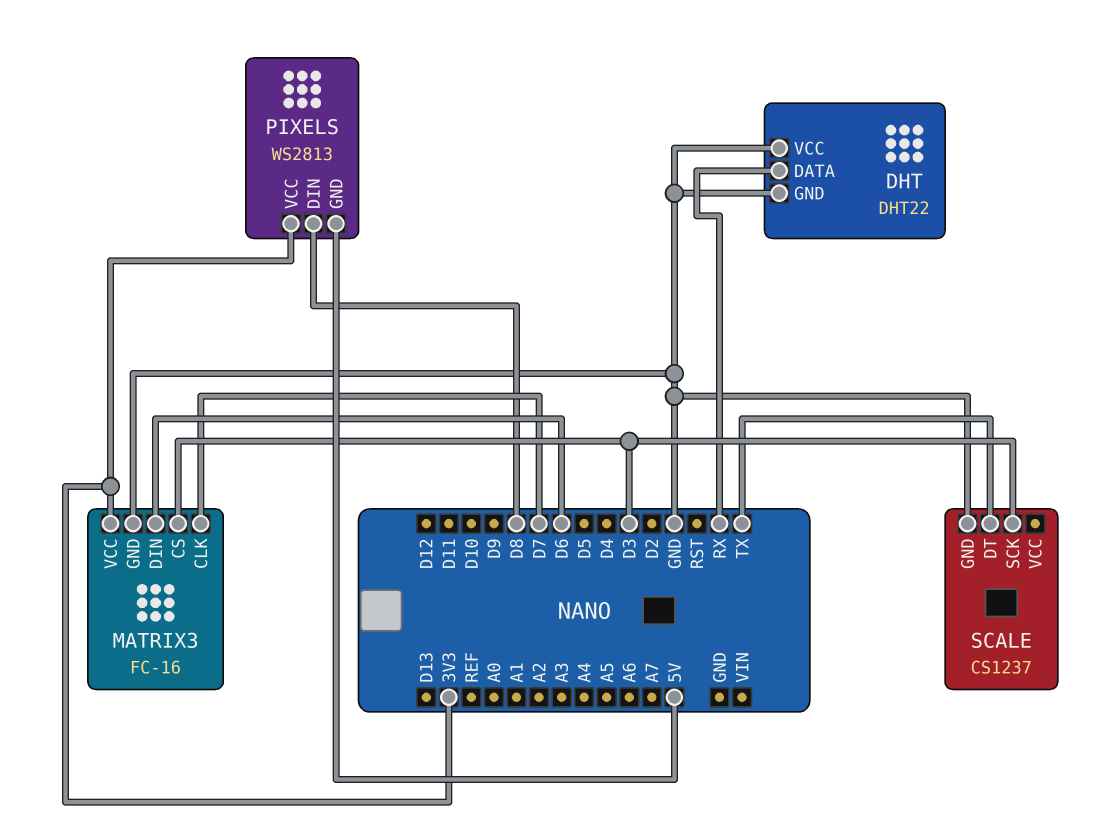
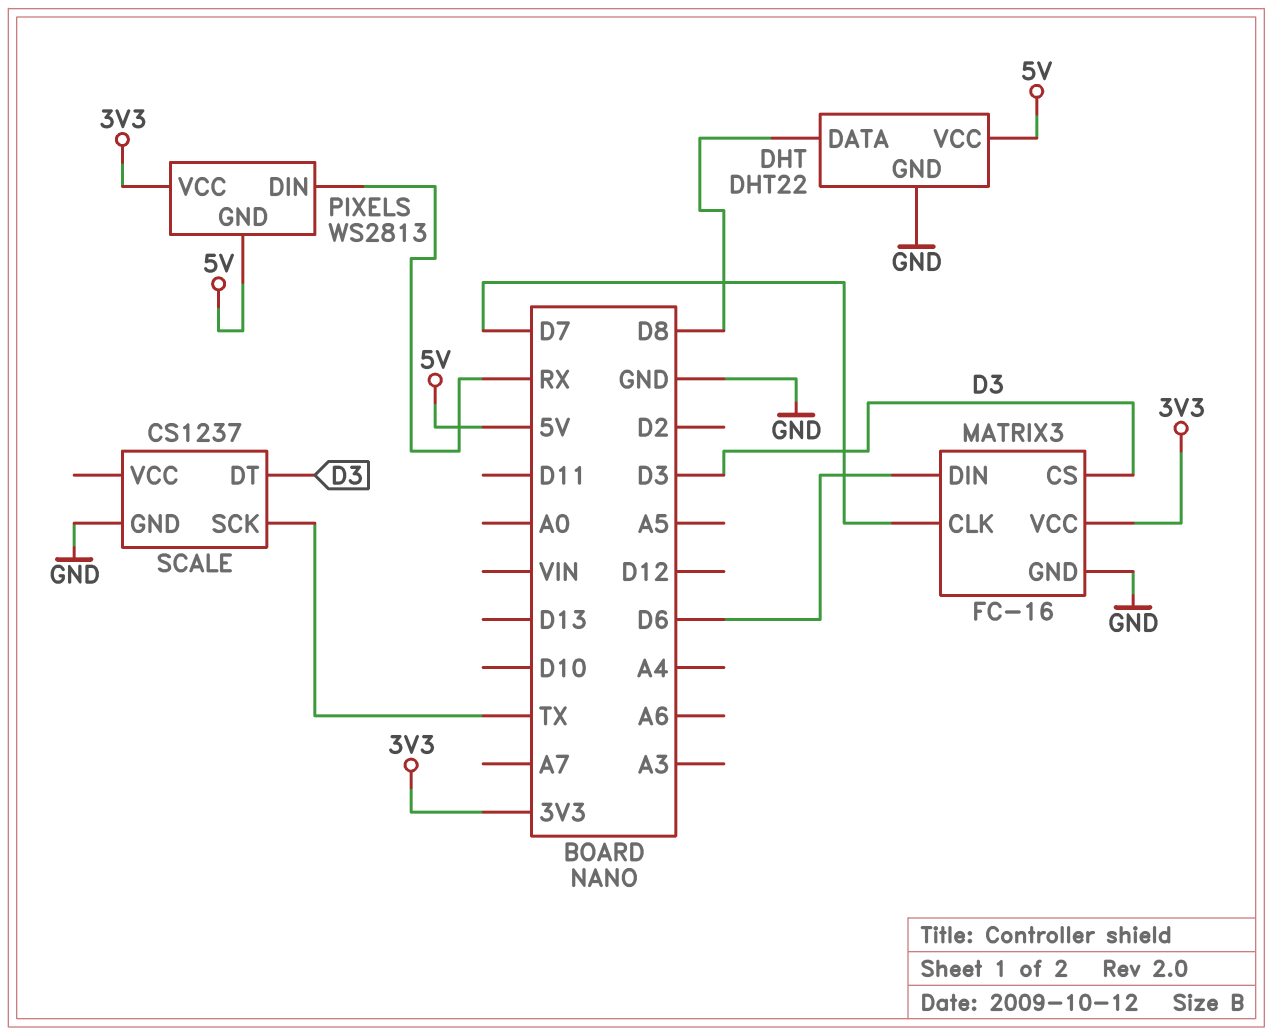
DHT pin DATA: RX -> D8
DHT pin VCC: GND -> 5V
PIXELS pin DIN: D8 -> RX
SCALE pin DT: TX -> D3
SCALE pin SCK: D3 -> TX

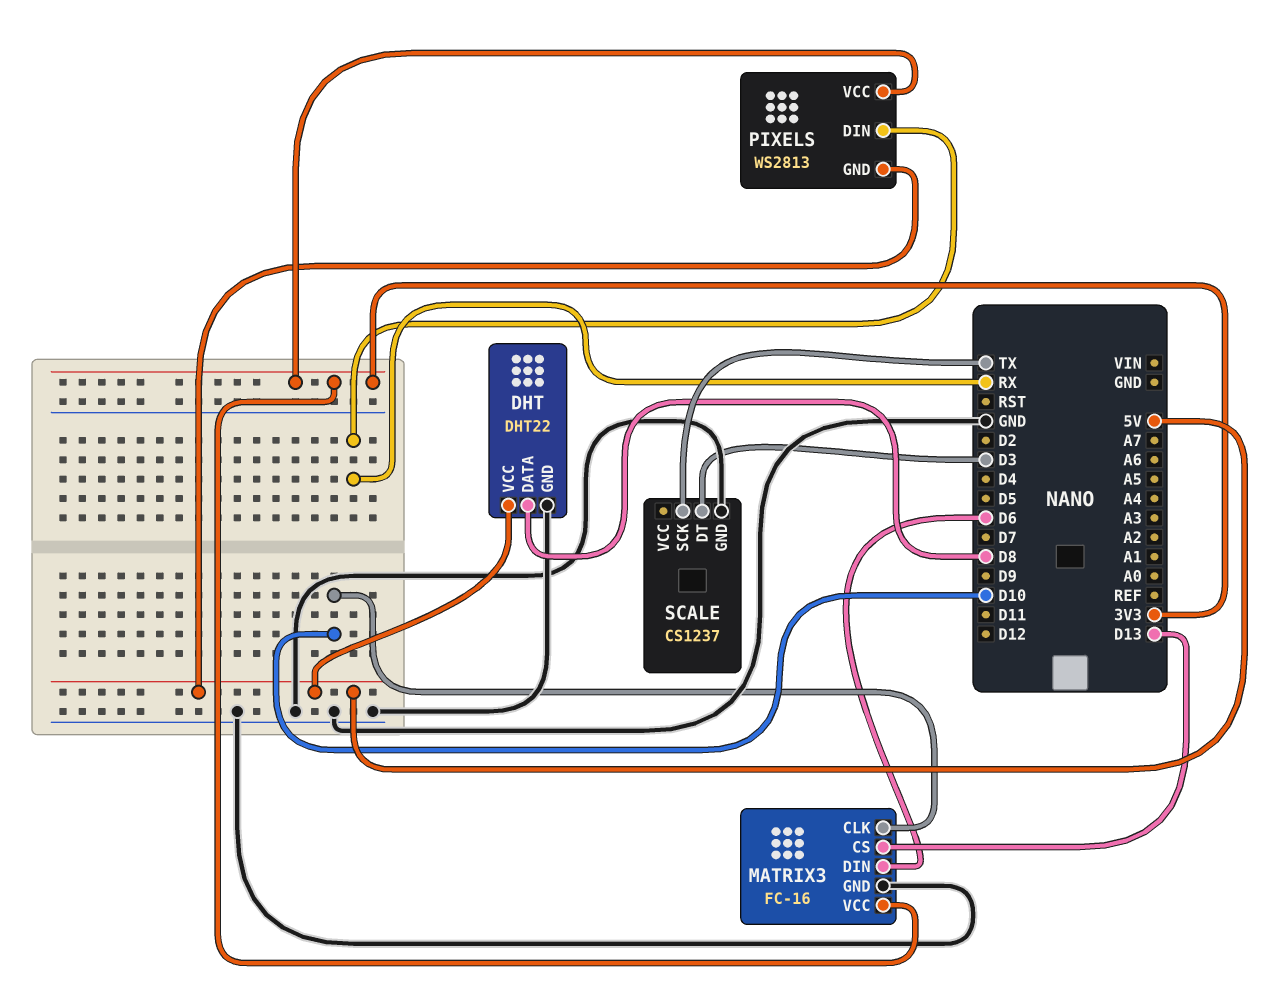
MATRIX3 pin CLK: D7 -> D10
MATRIX3 pin CS: D3 -> D13

